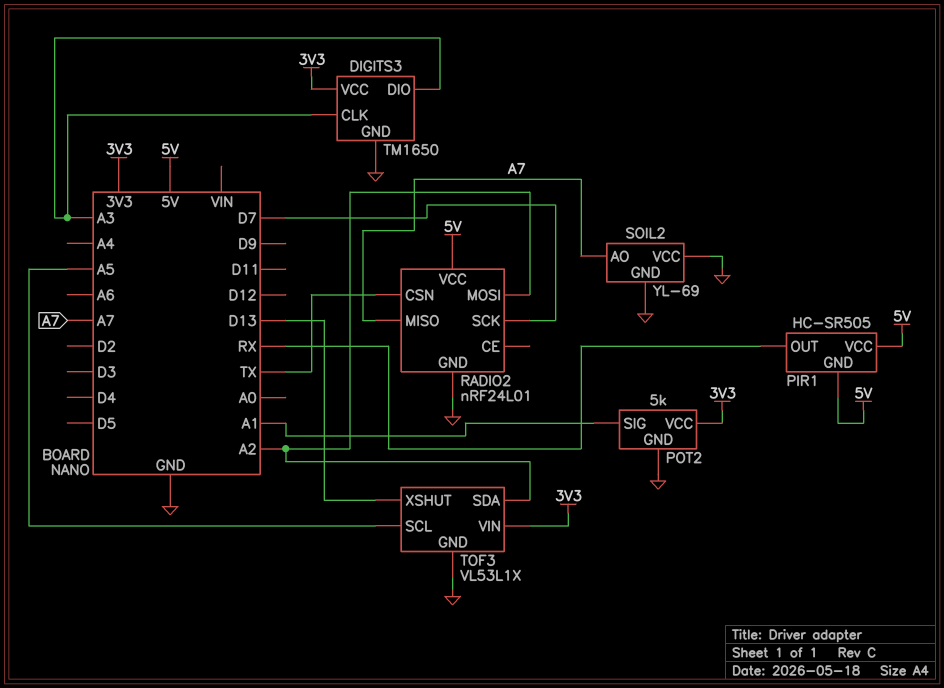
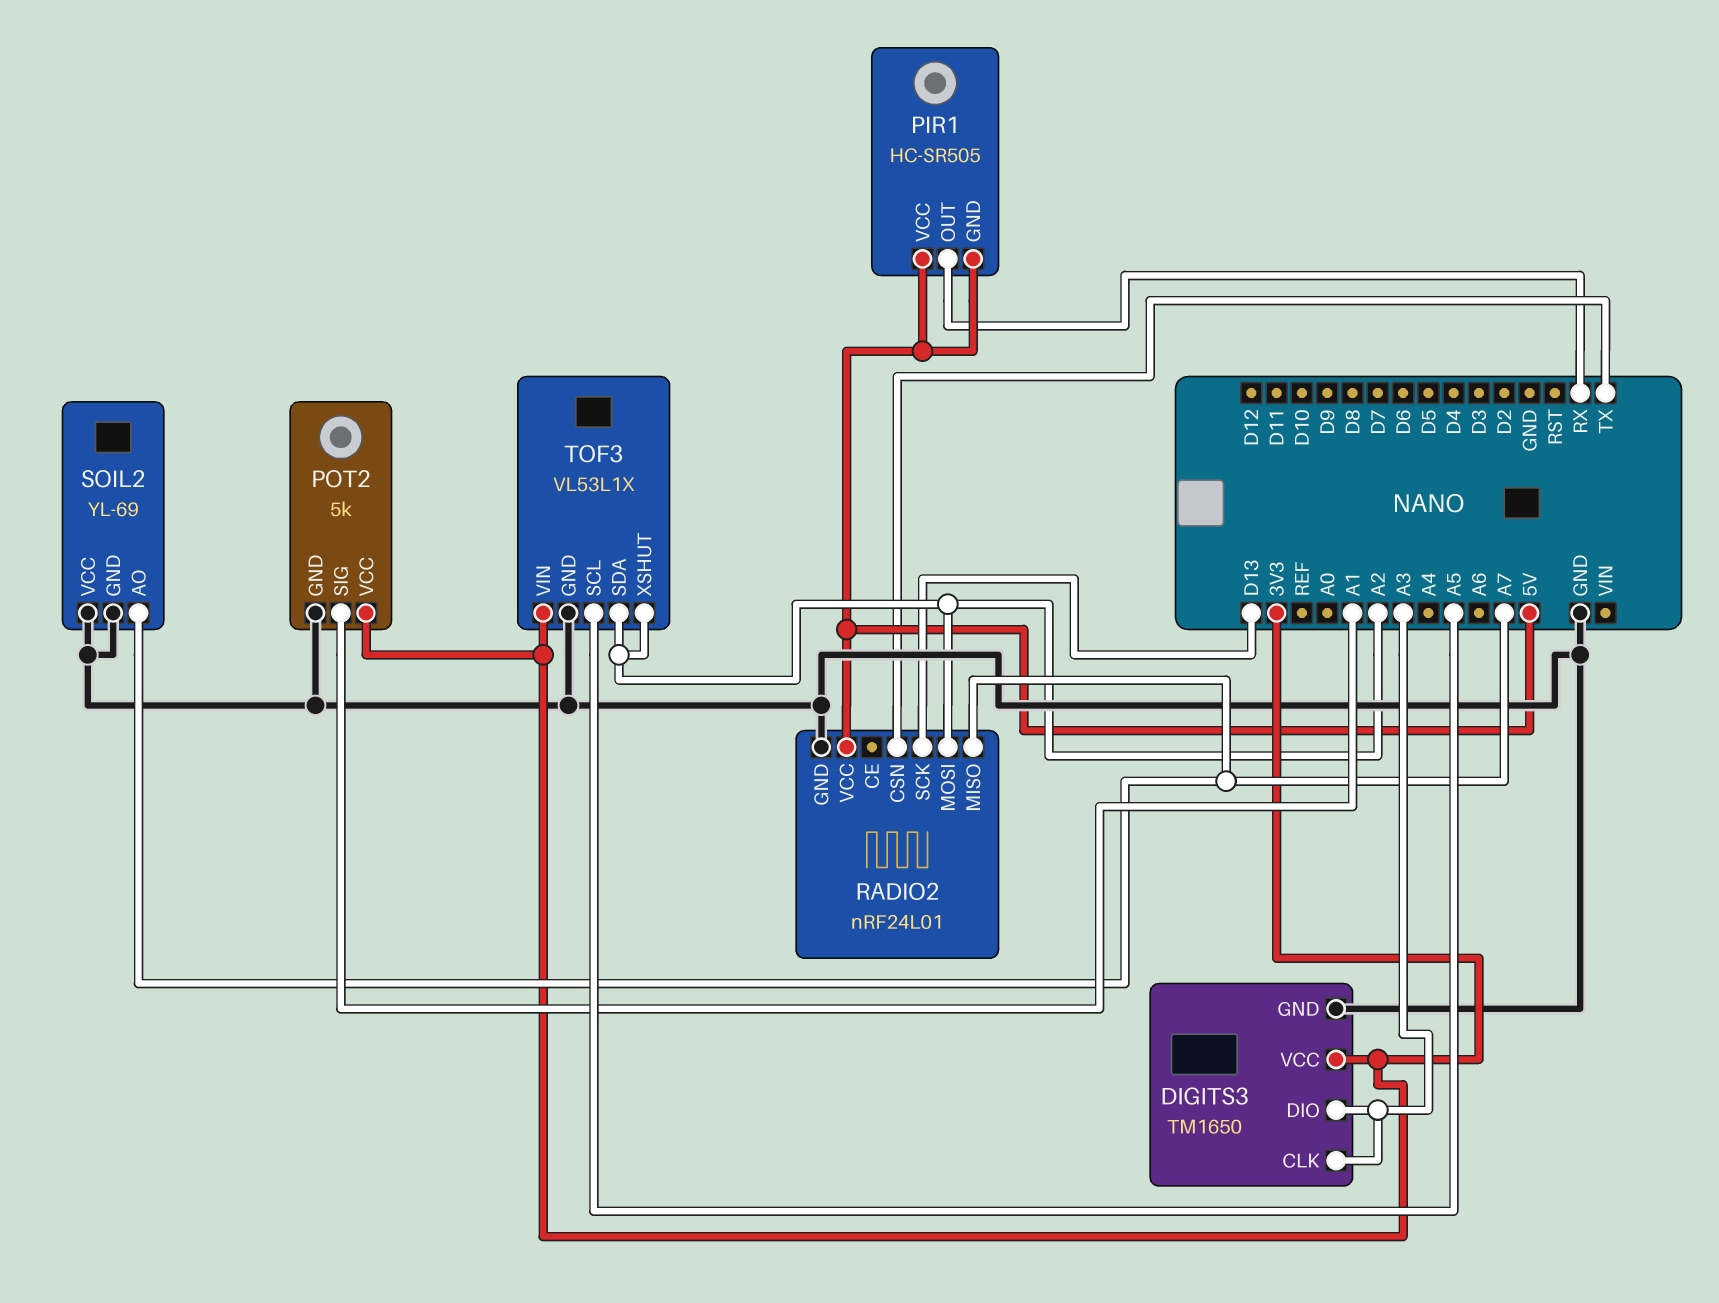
RADIO2 pin SCK: D7 -> D13
TOF3 pin XSHUT: D13 -> A2

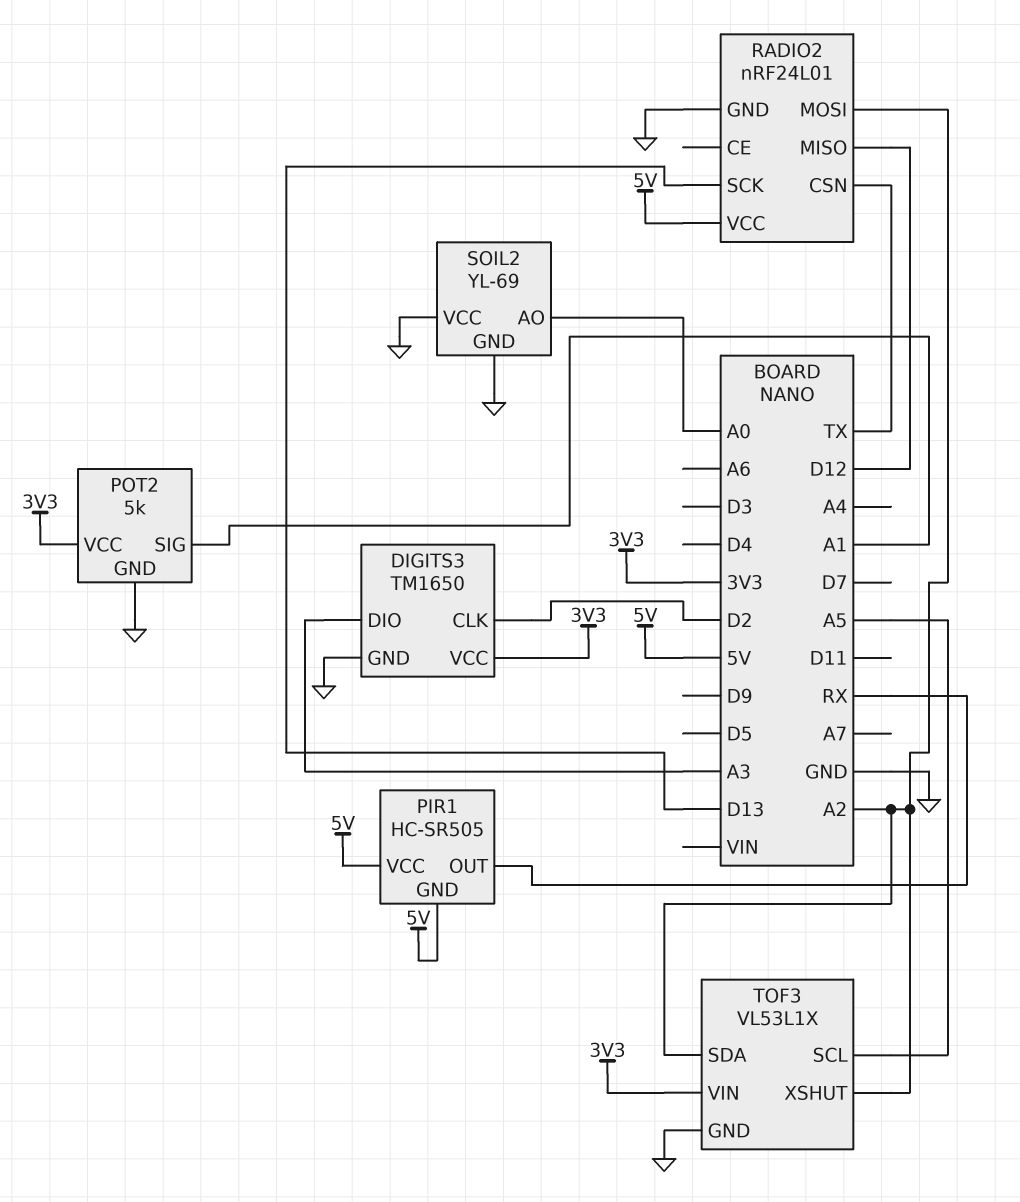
DIGITS3 pin CLK: A3 -> D2
RADIO2 pin MISO: A7 -> D12
SOIL2 pin AO: A7 -> A0

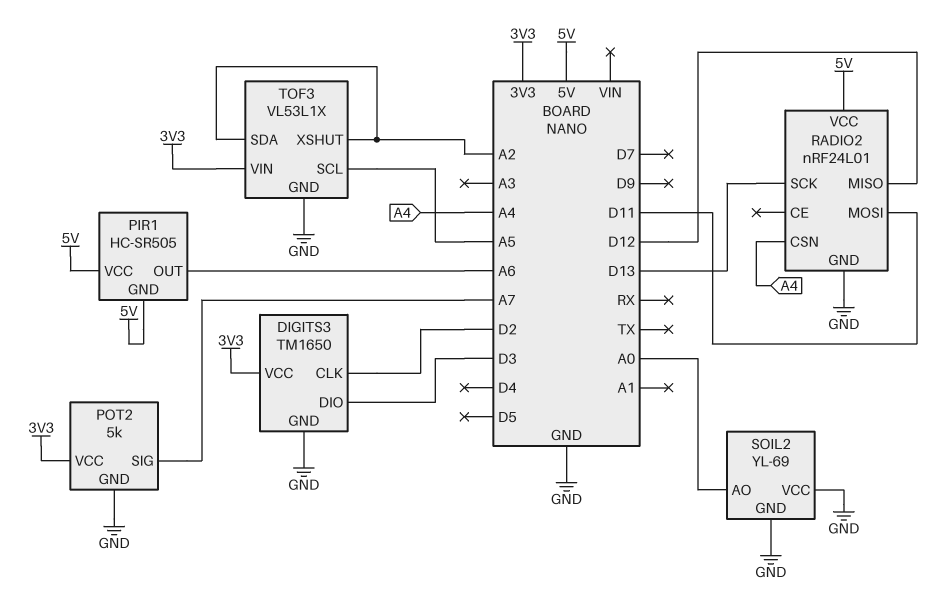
DIGITS3 pin DIO: A3 -> D3
PIR1 pin OUT: RX -> A6
POT2 pin SIG: A1 -> A7
RADIO2 pin CSN: TX -> A4
RADIO2 pin MOSI: A2 -> D11

